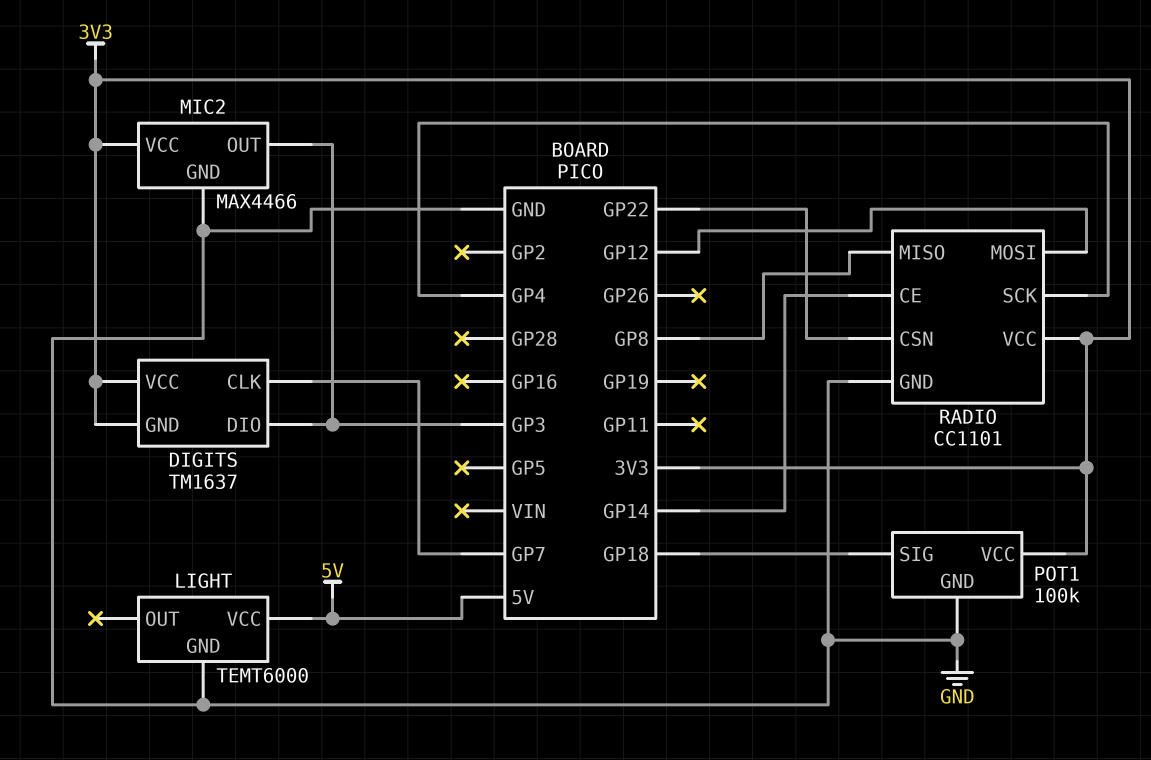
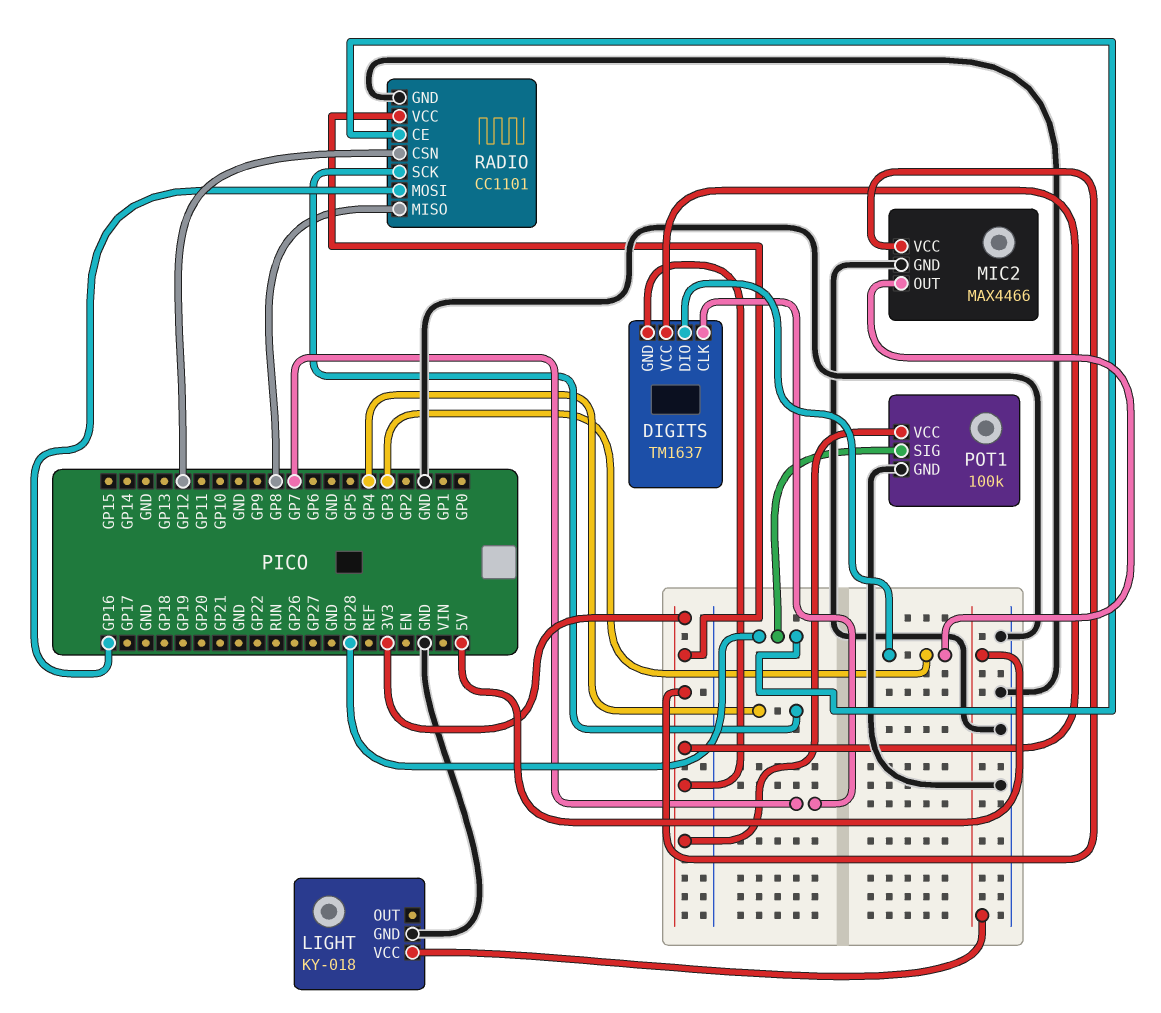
LIGHT: TEMT6000 -> KY-018
POT1 pin SIG: GP18 -> GP28
RADIO pin CE: GP14 -> GP28
RADIO pin CSN: GP22 -> GP12
RADIO pin MOSI: GP12 -> GP16

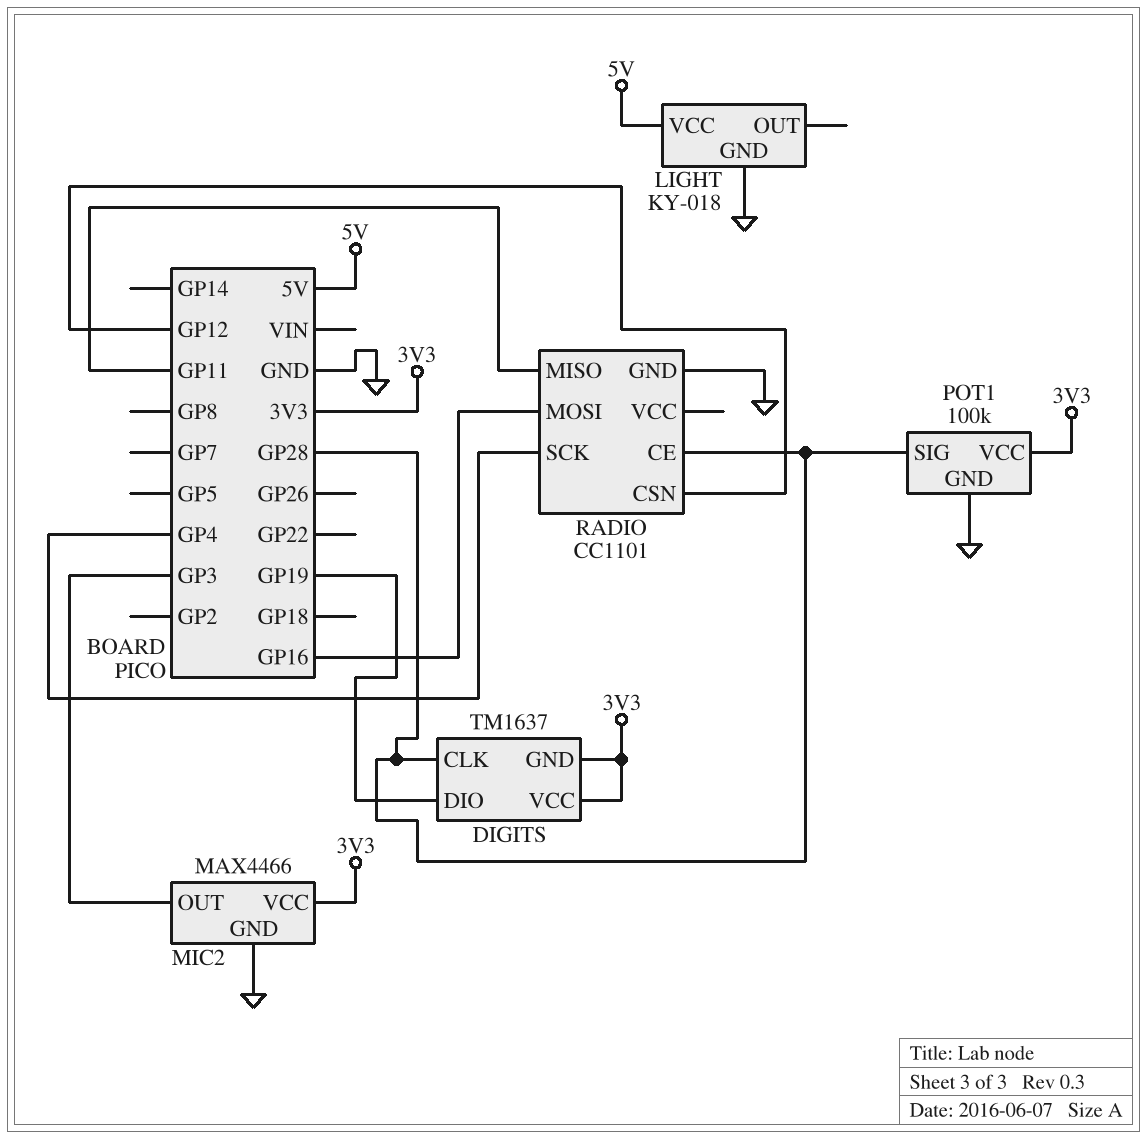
DIGITS pin CLK: GP7 -> GP28
DIGITS pin DIO: GP3 -> GP19
RADIO pin MISO: GP8 -> GP11
RADIO pin VCC: 3V3 -> none

